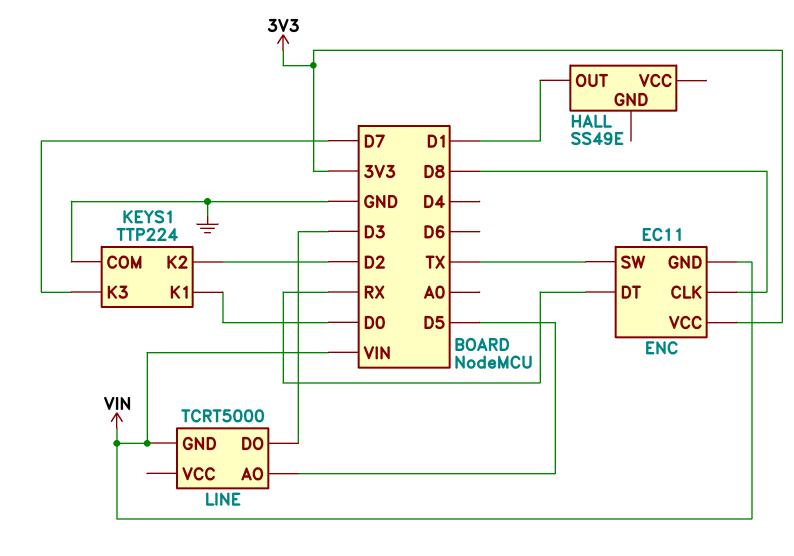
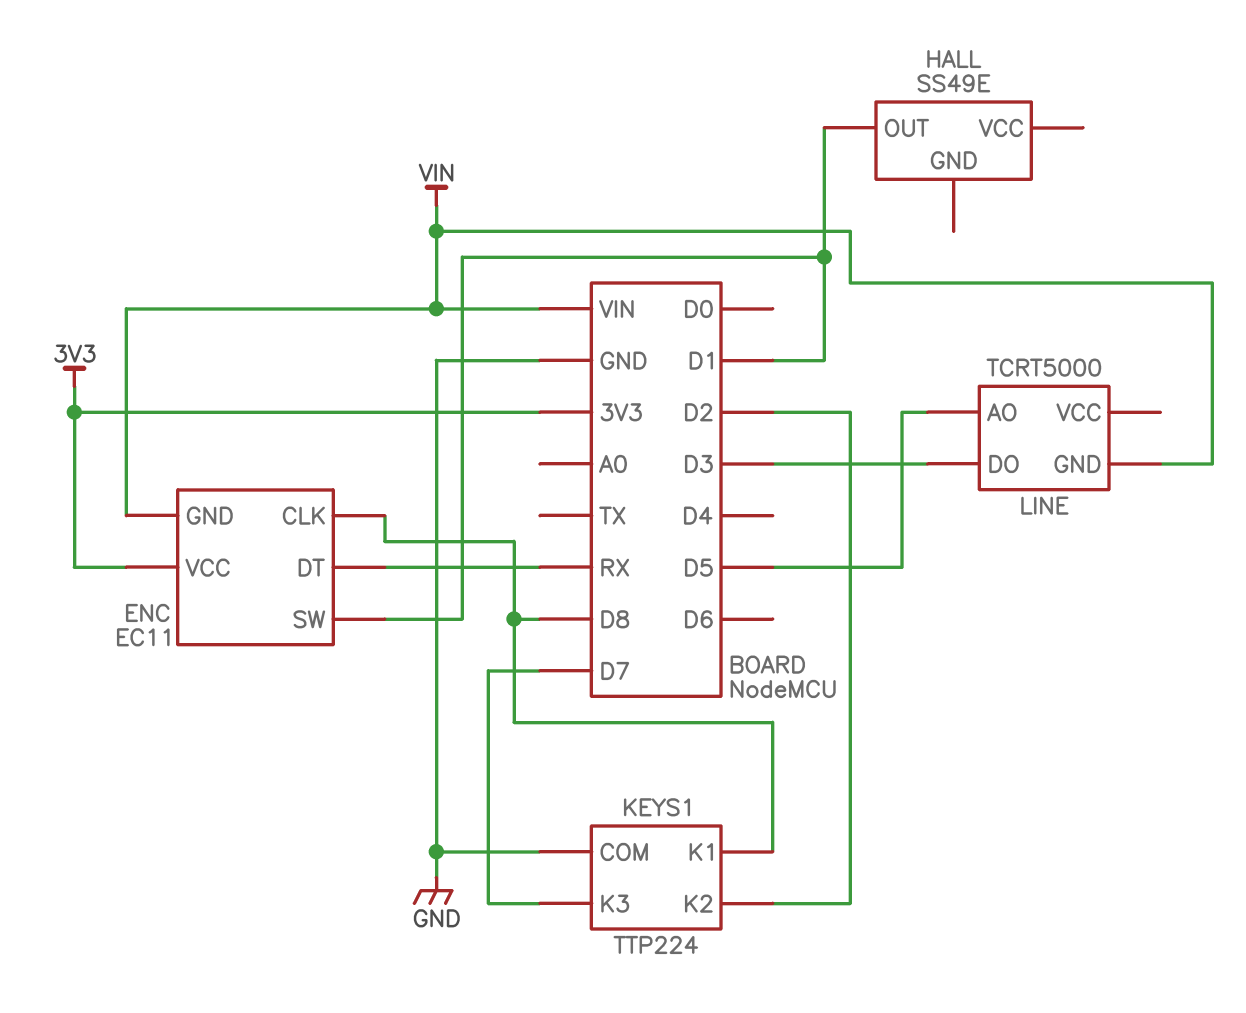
ENC pin SW: TX -> D1
KEYS1 pin K1: D0 -> D8

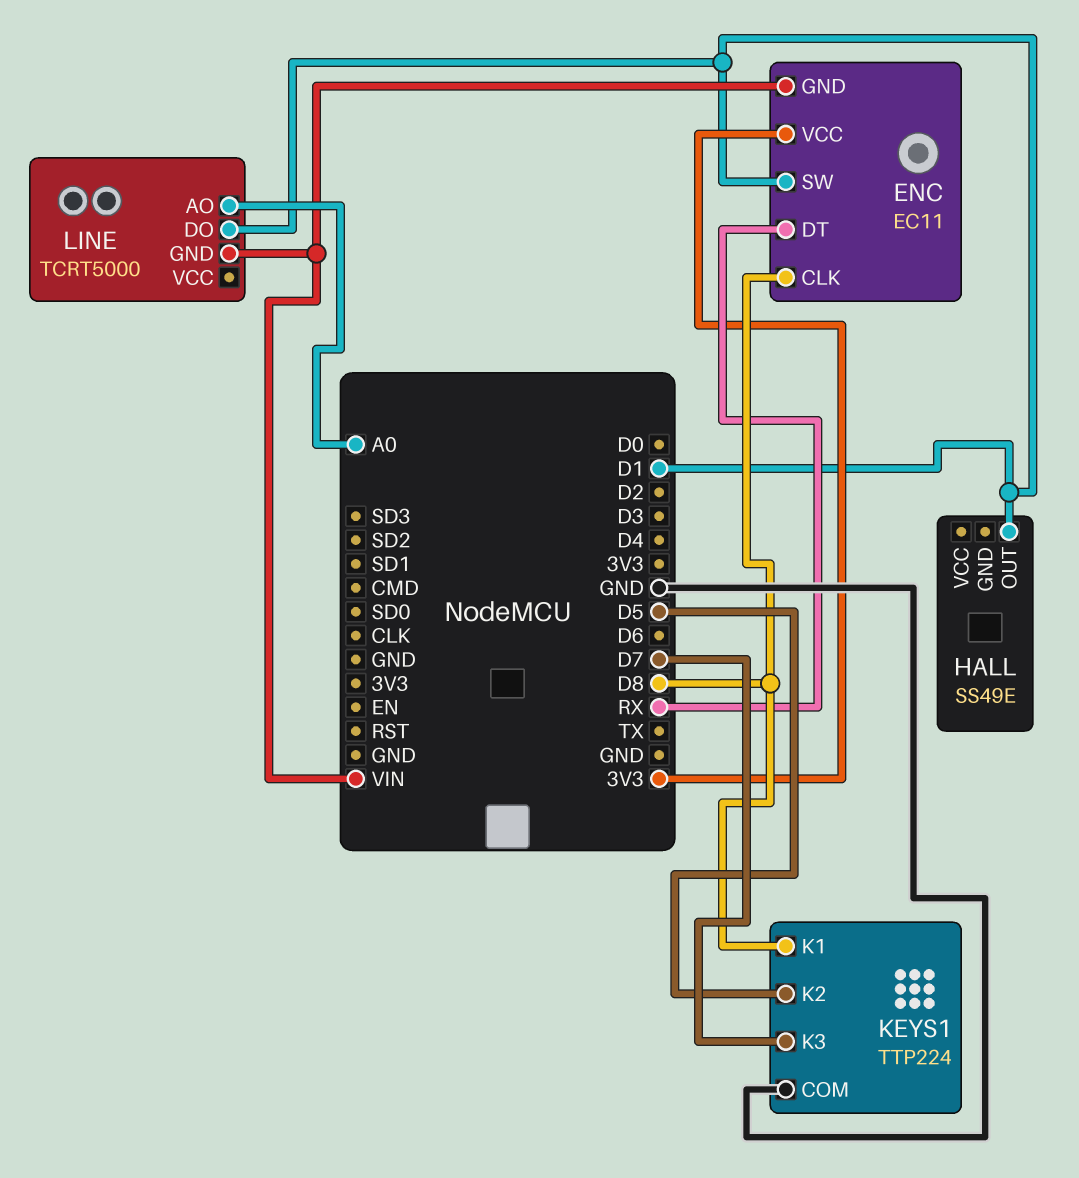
KEYS1 pin K2: D2 -> D5
LINE pin AO: D5 -> A0
LINE pin DO: D3 -> D1

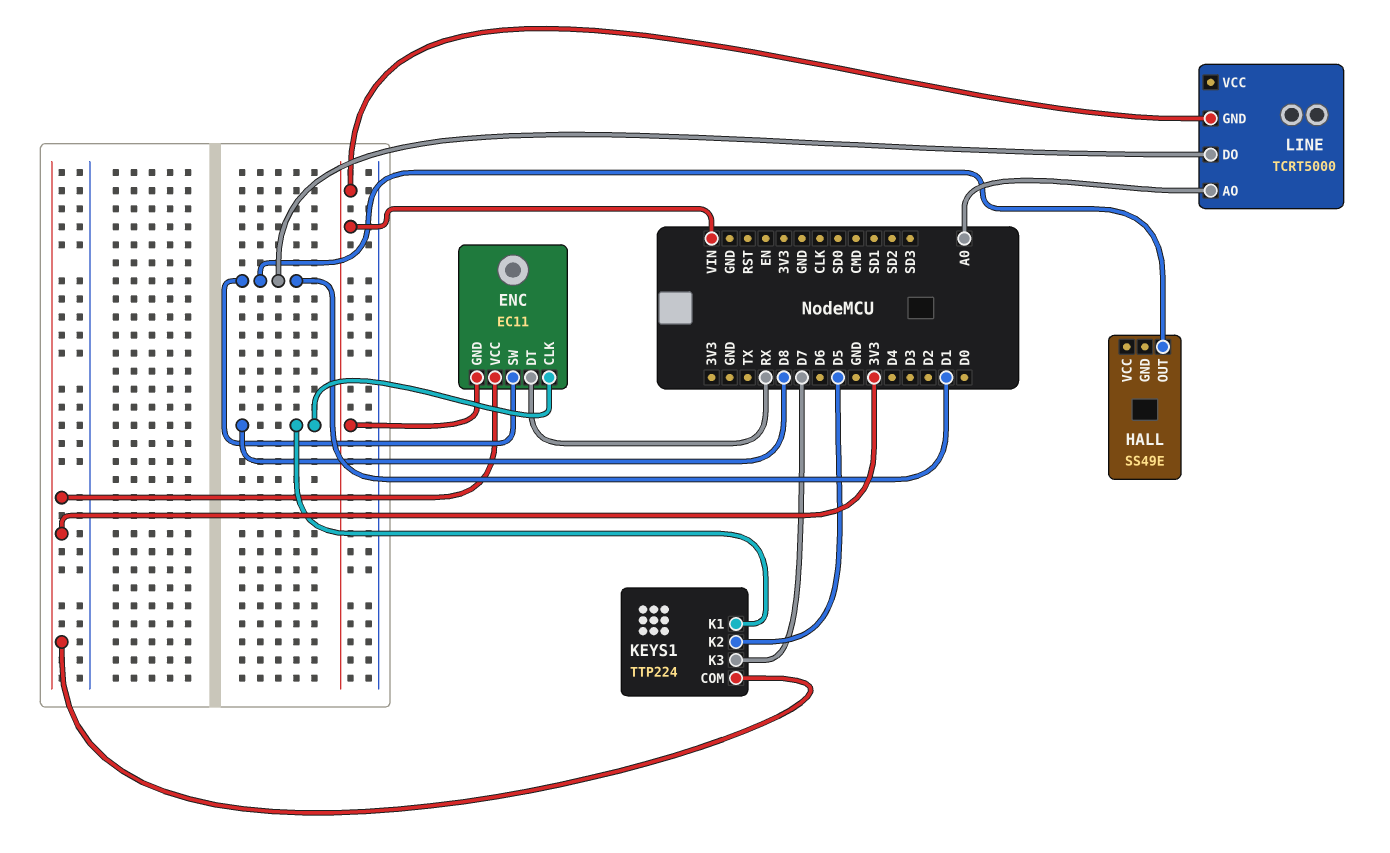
KEYS1 pin COM: GND -> 3V3

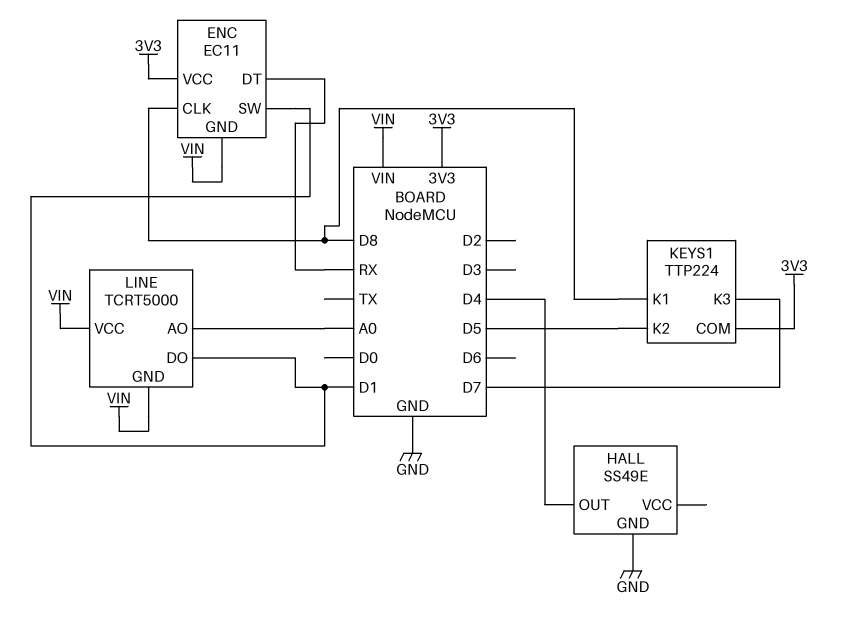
HALL pin GND: none -> GND
HALL pin OUT: D1 -> D4
LINE pin VCC: none -> VIN

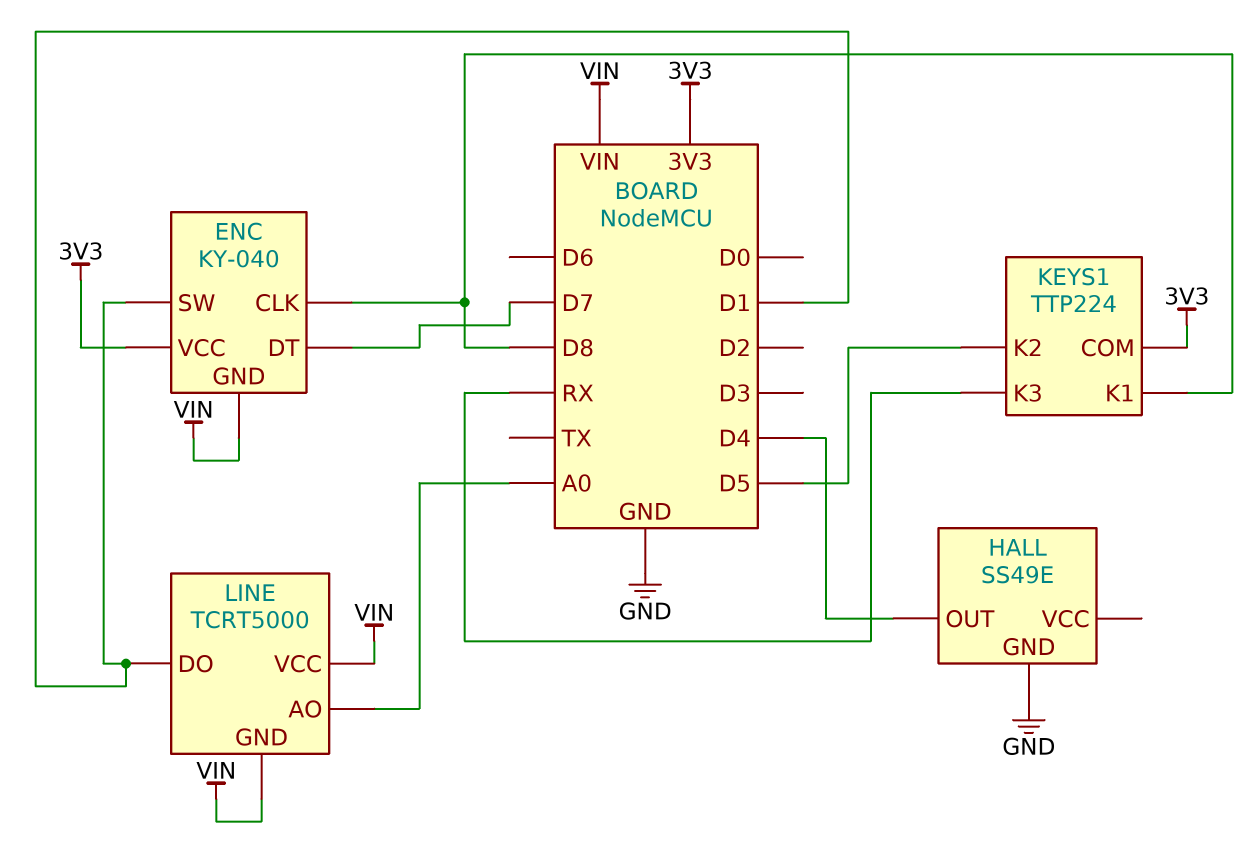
ENC: EC11 -> KY-040
ENC pin DT: RX -> D7
KEYS1 pin K3: D7 -> RX

